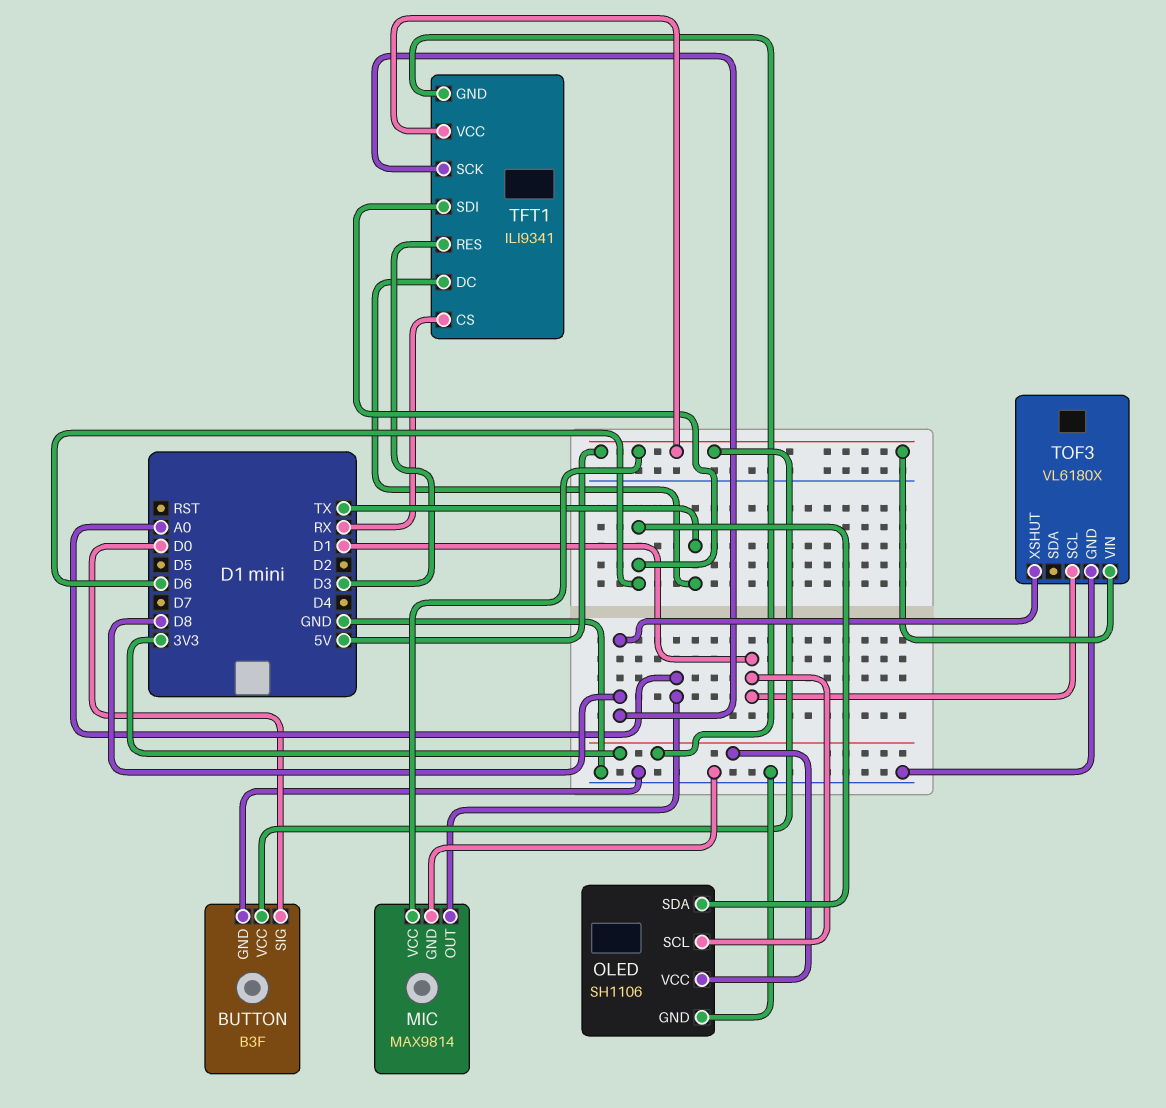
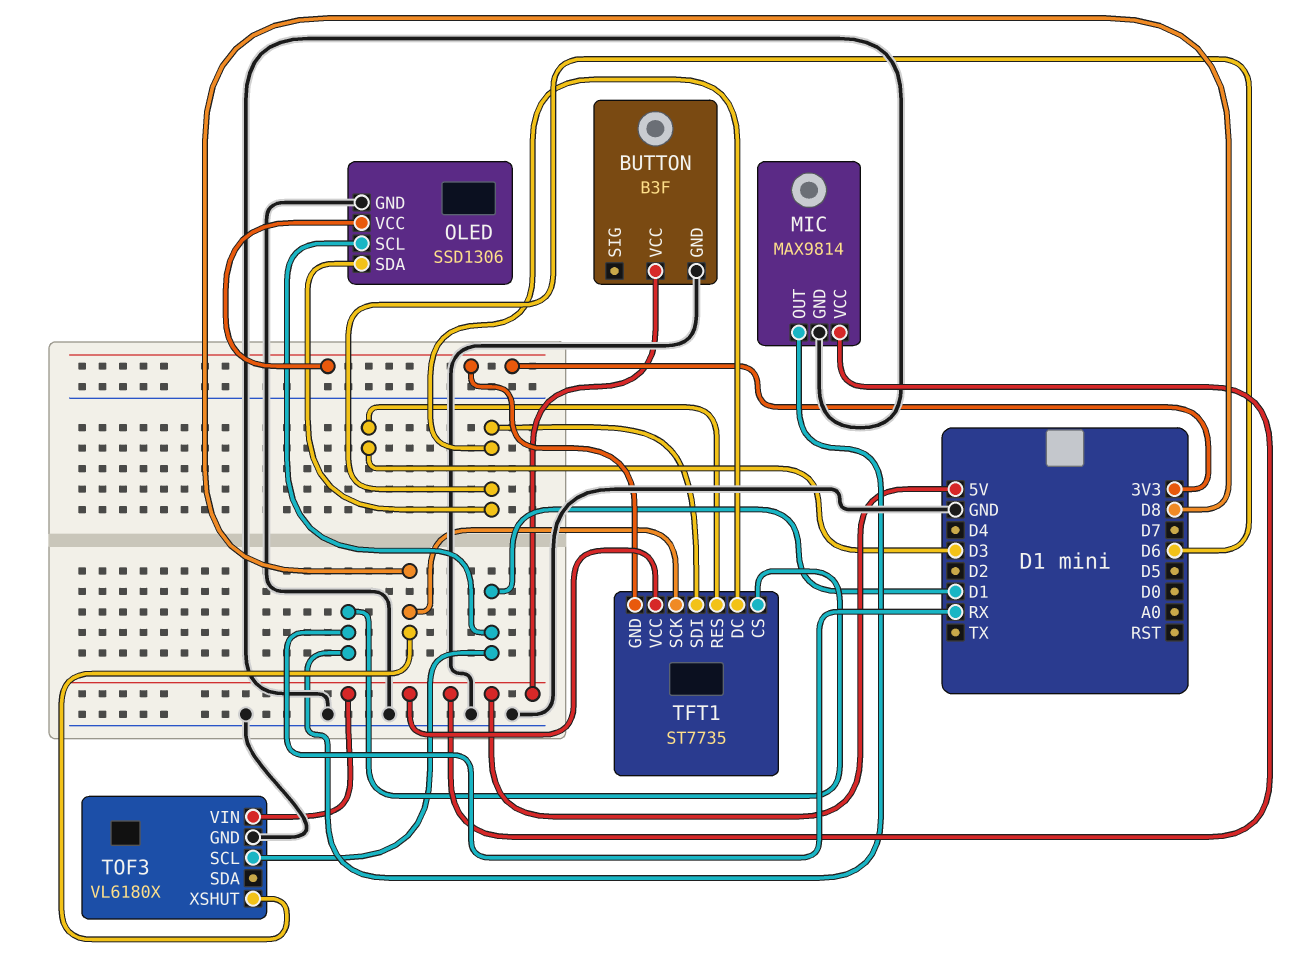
BUTTON pin SIG: D0 -> none
MIC pin OUT: A0 -> RX
OLED: SH1106 -> SSD1306
TFT1: ILI9341 -> ST7735
TFT1 pin DC: TX -> D6

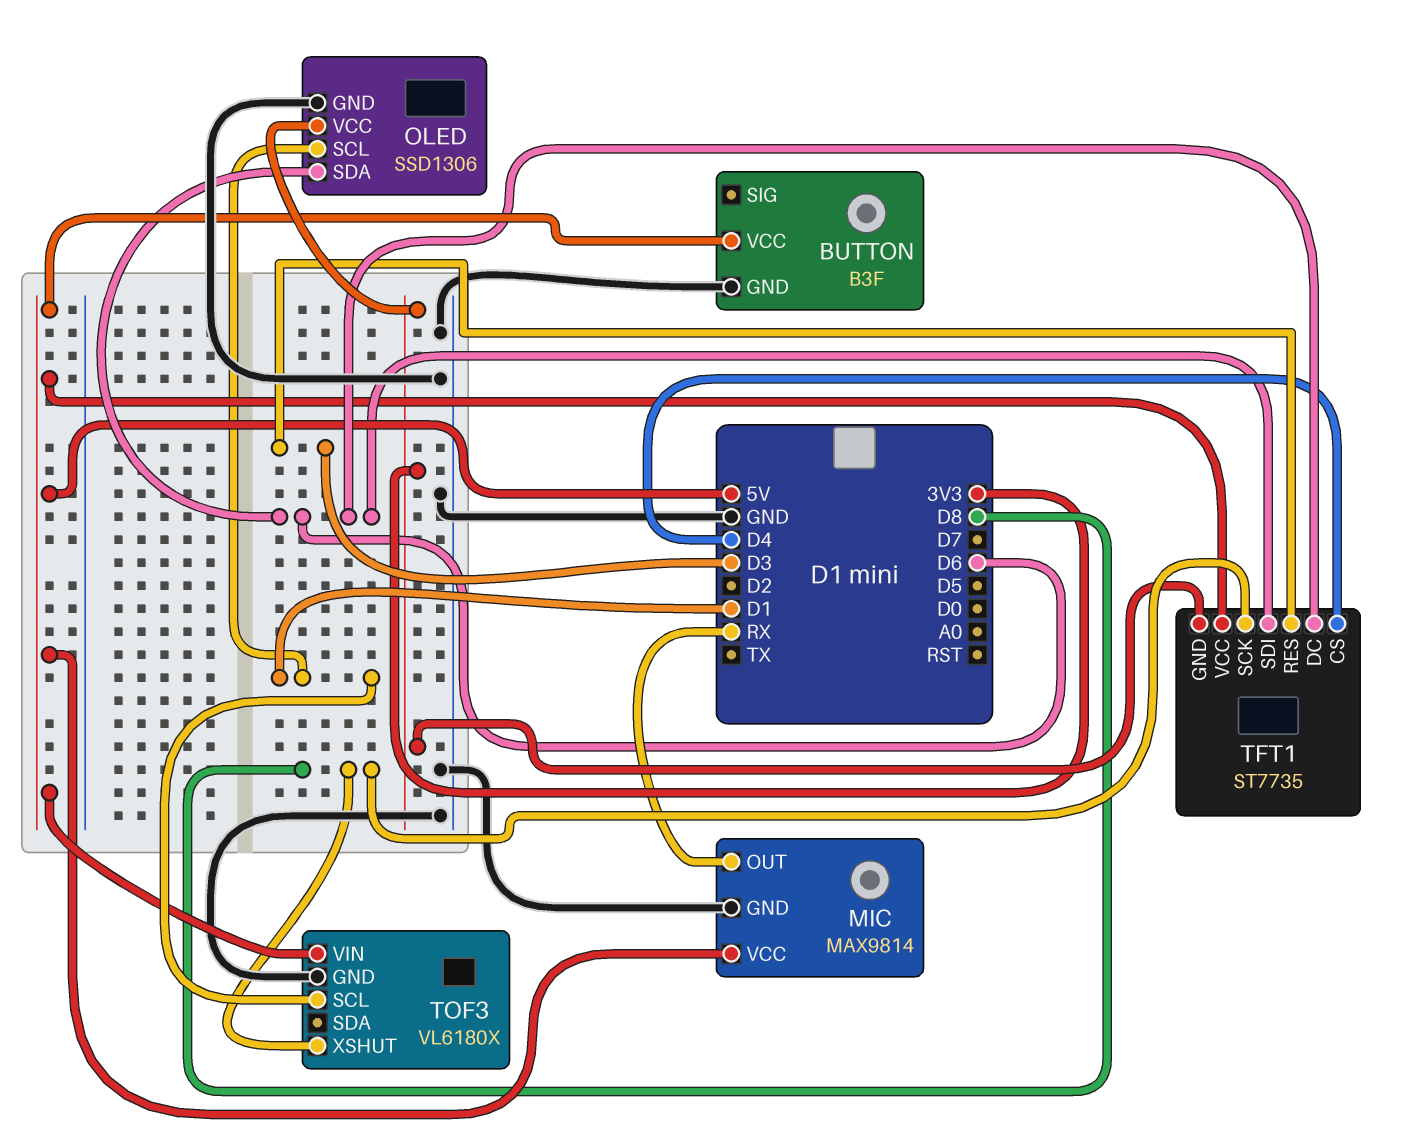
TFT1 pin CS: RX -> D4

